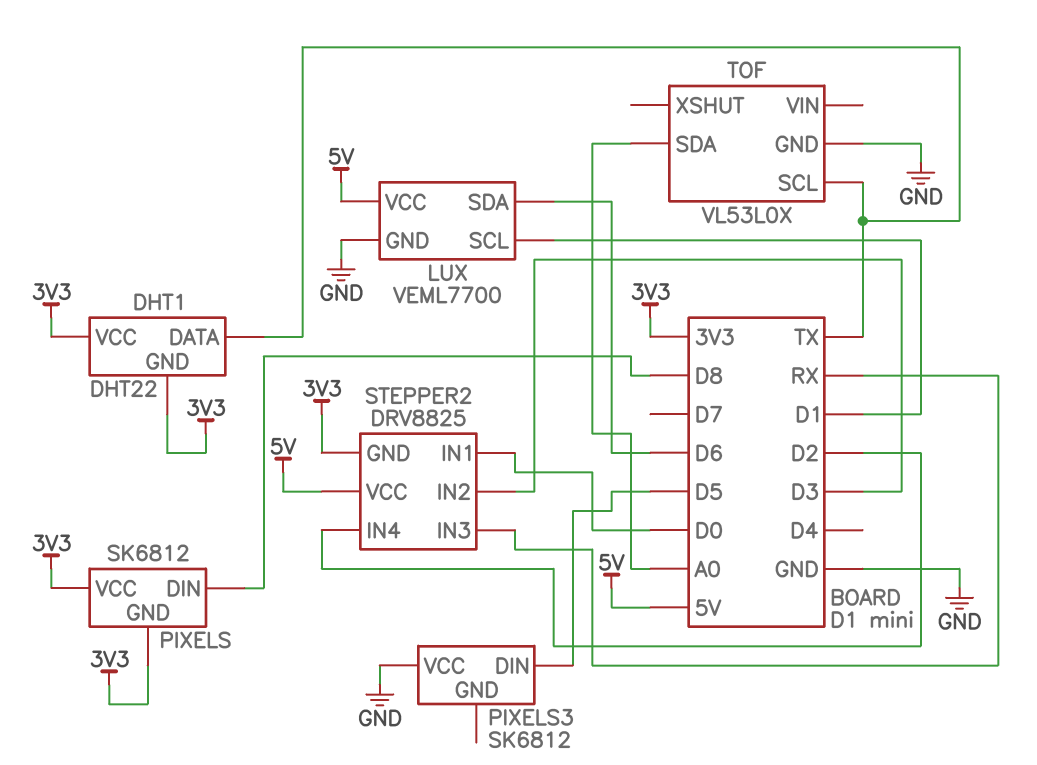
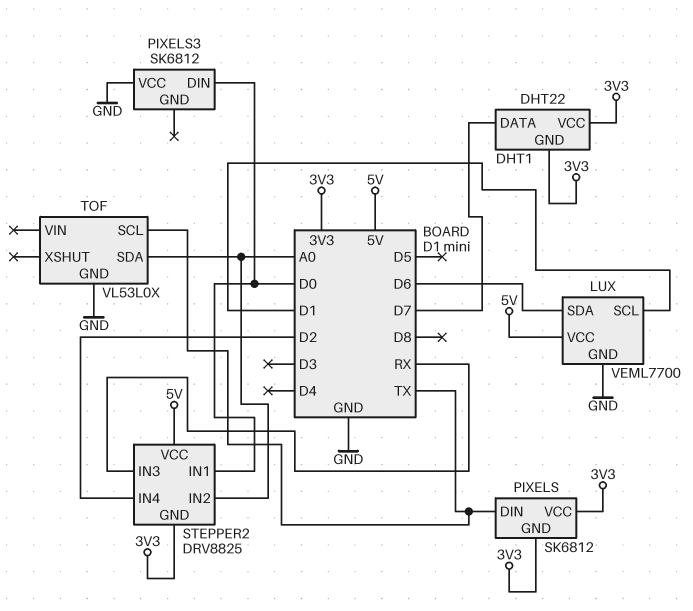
DHT1 pin DATA: TX -> D7
PIXELS pin DIN: D8 -> TX
PIXELS3 pin DIN: D5 -> D0
STEPPER2 pin IN2: D3 -> A0

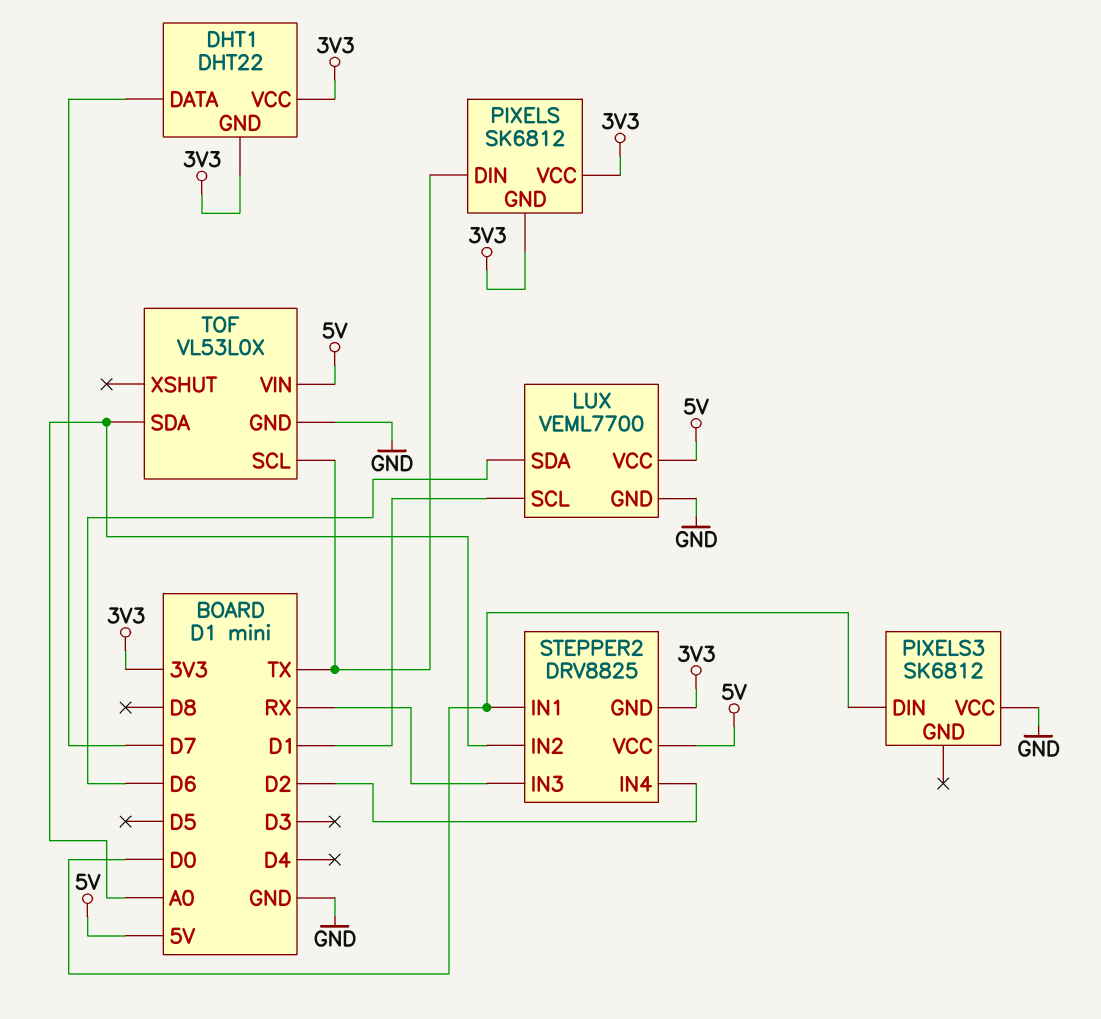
TOF pin VIN: none -> 5V

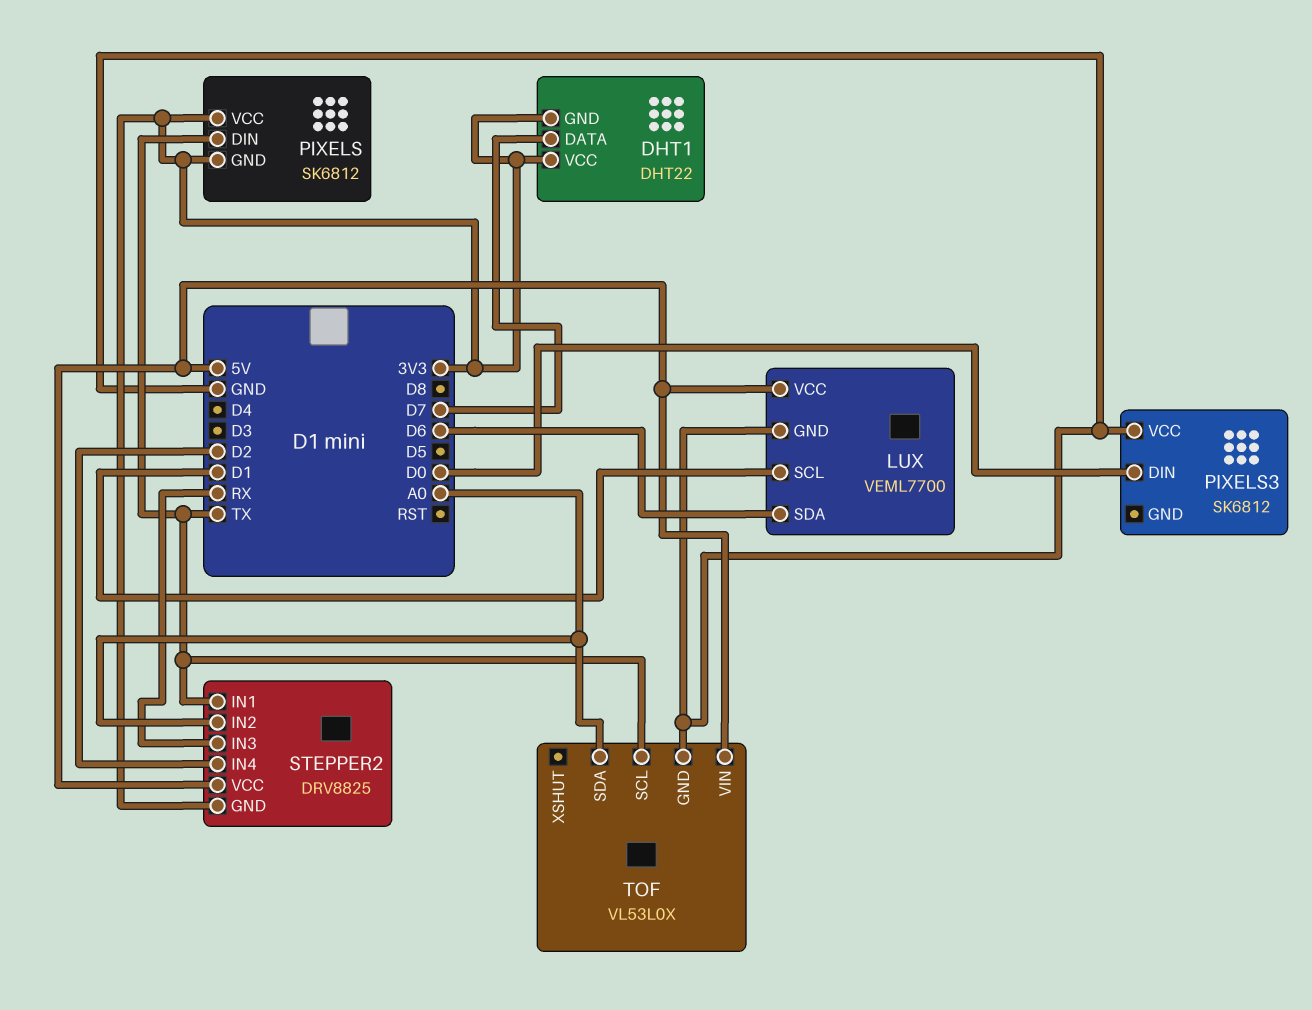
STEPPER2 pin IN1: D0 -> TX

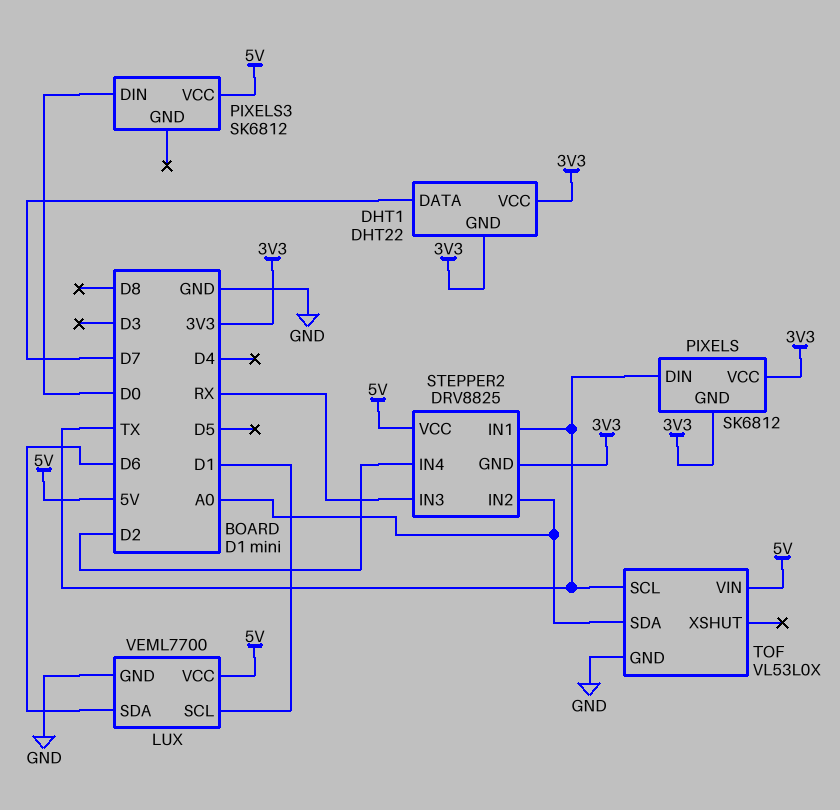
PIXELS3 pin VCC: GND -> 5V

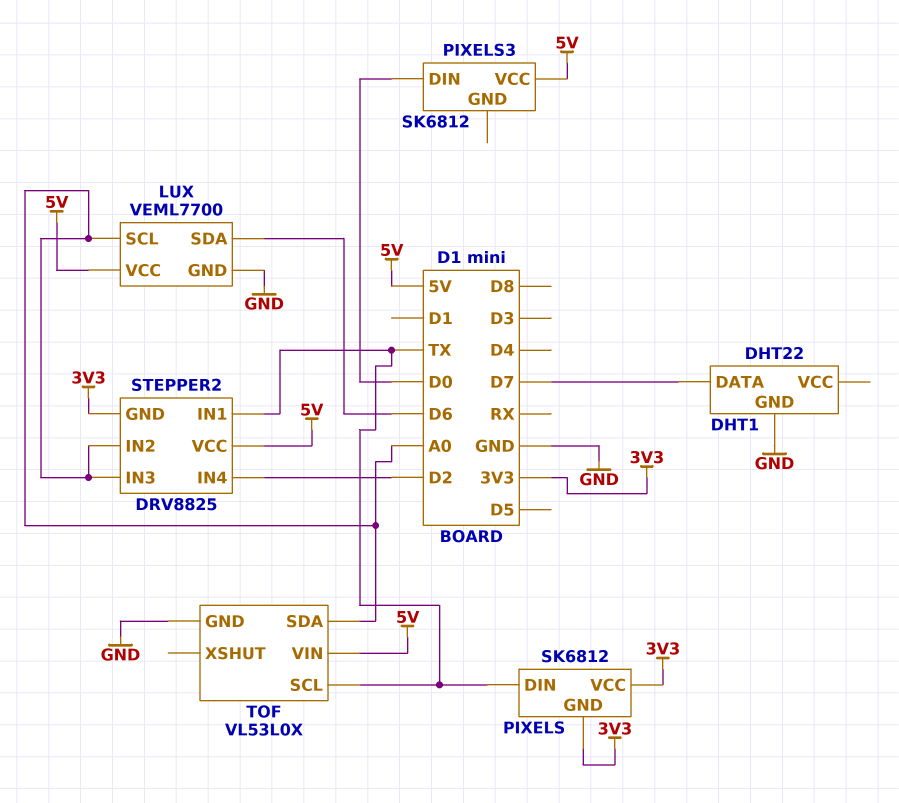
DHT1 pin GND: 3V3 -> GND
DHT1 pin VCC: 3V3 -> none
LUX pin SCL: D1 -> A0
STEPPER2 pin IN3: RX -> A0

